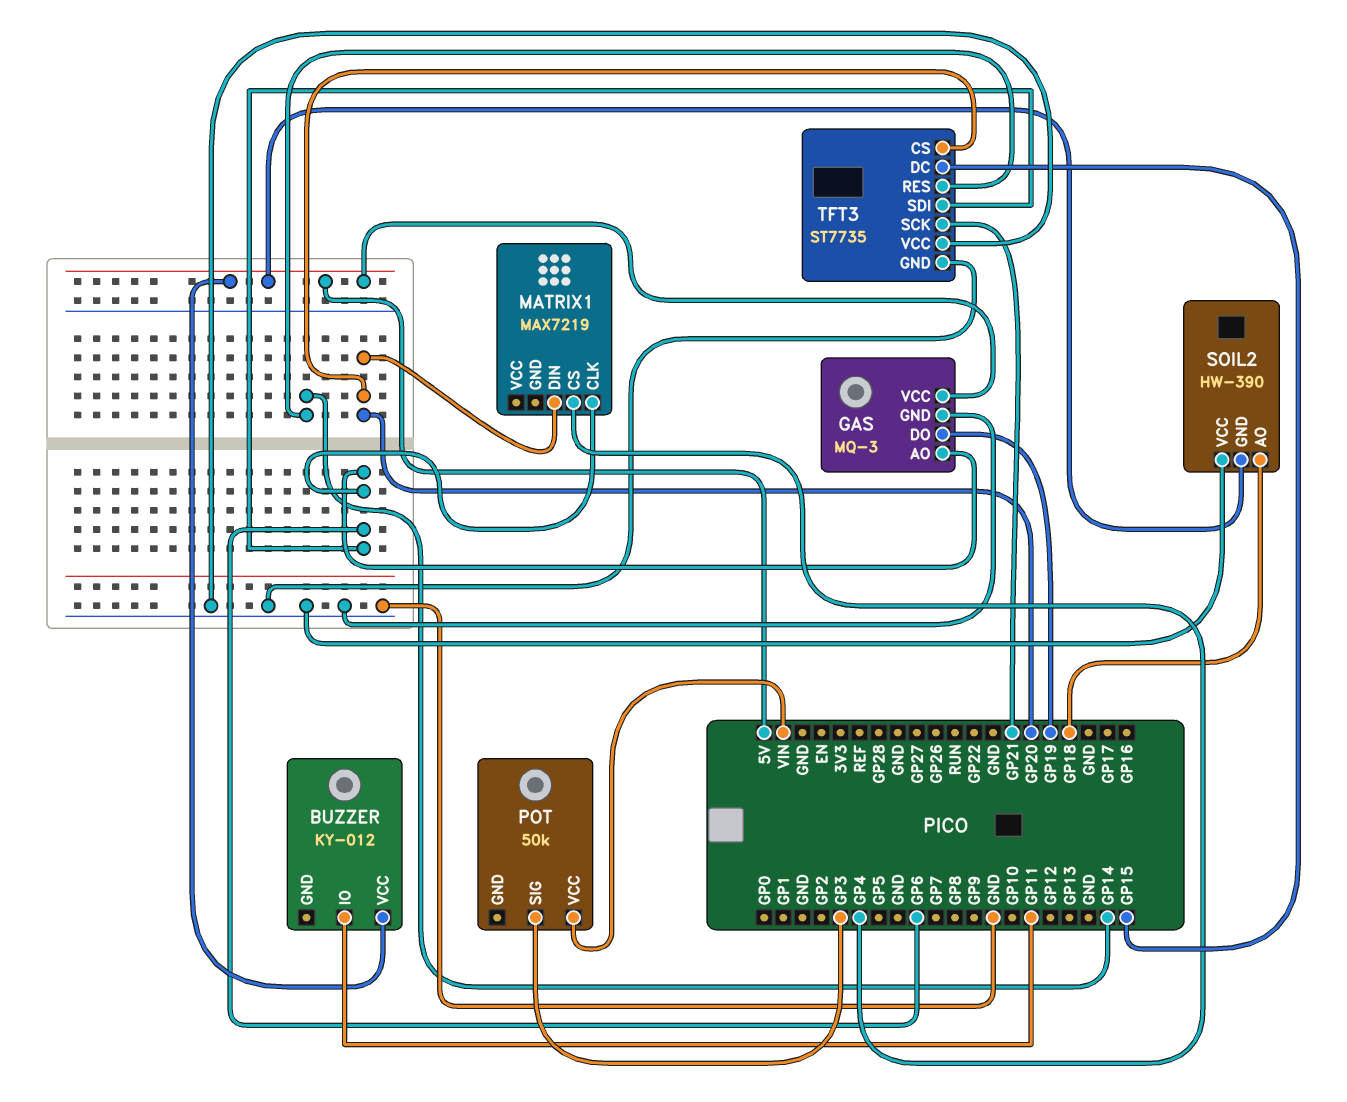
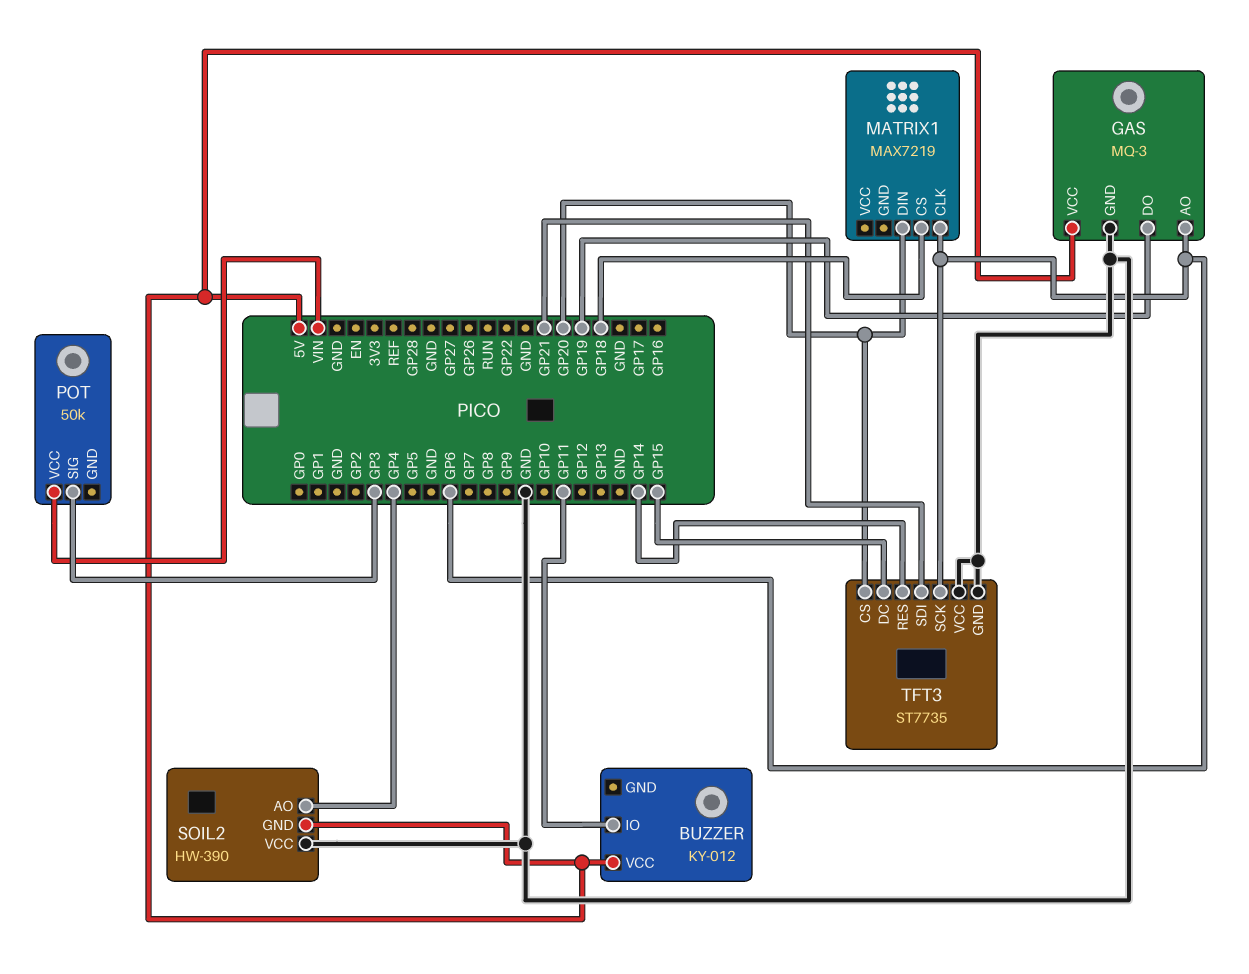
MATRIX1 pin CS: GP4 -> GP18
SOIL2 pin AO: GP18 -> GP4
TFT3 pin SCK: GP21 -> GP6
TFT3 pin SDI: GP6 -> GP21

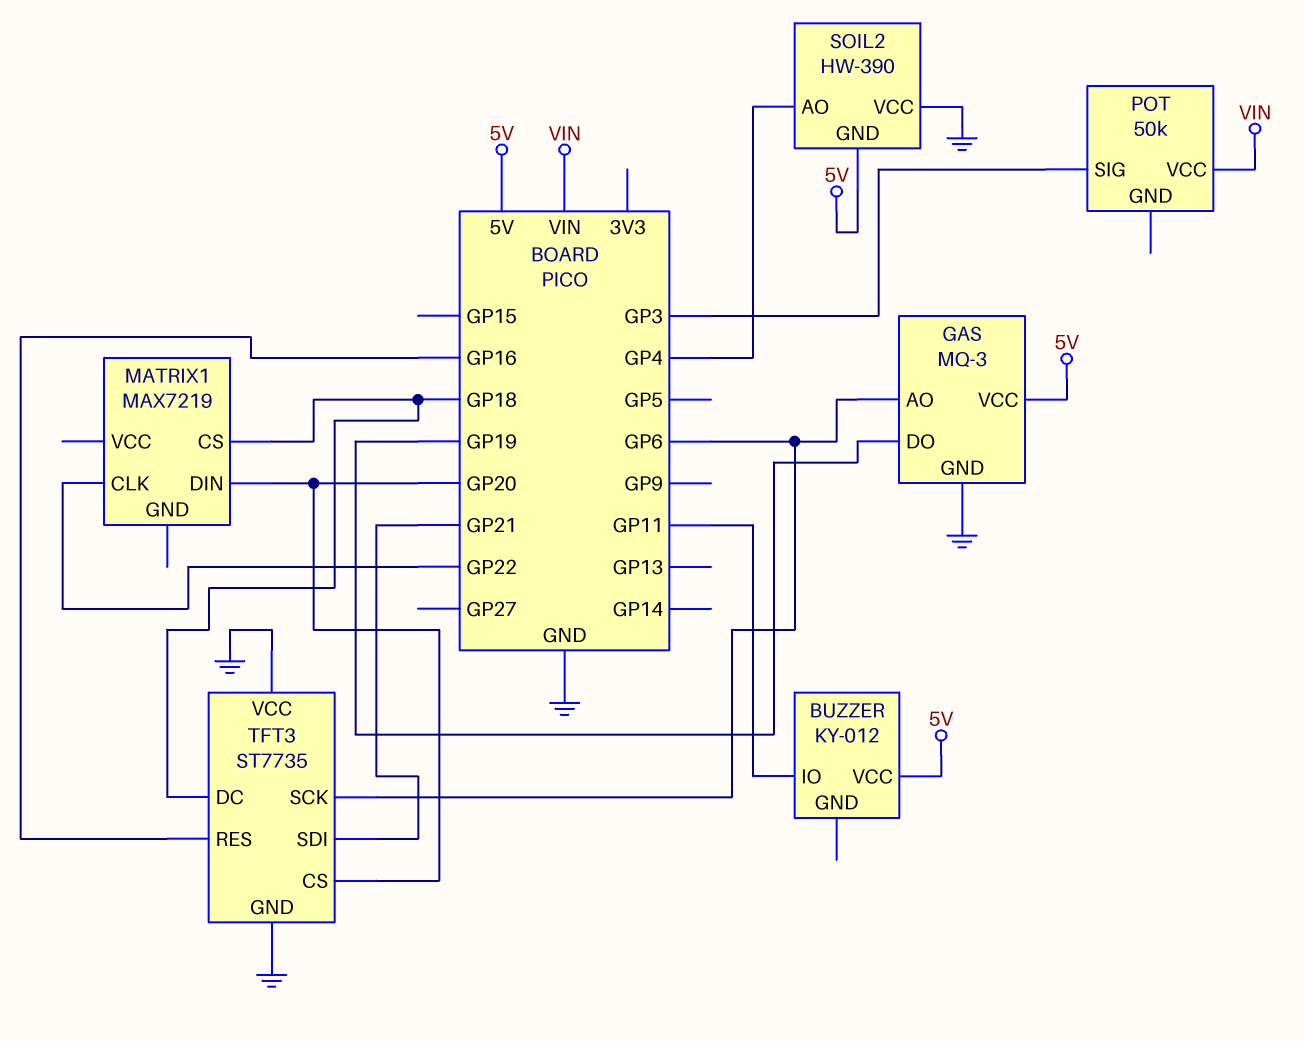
MATRIX1 pin CLK: GP6 -> GP22
TFT3 pin DC: GP15 -> GP18
TFT3 pin RES: GP14 -> GP16

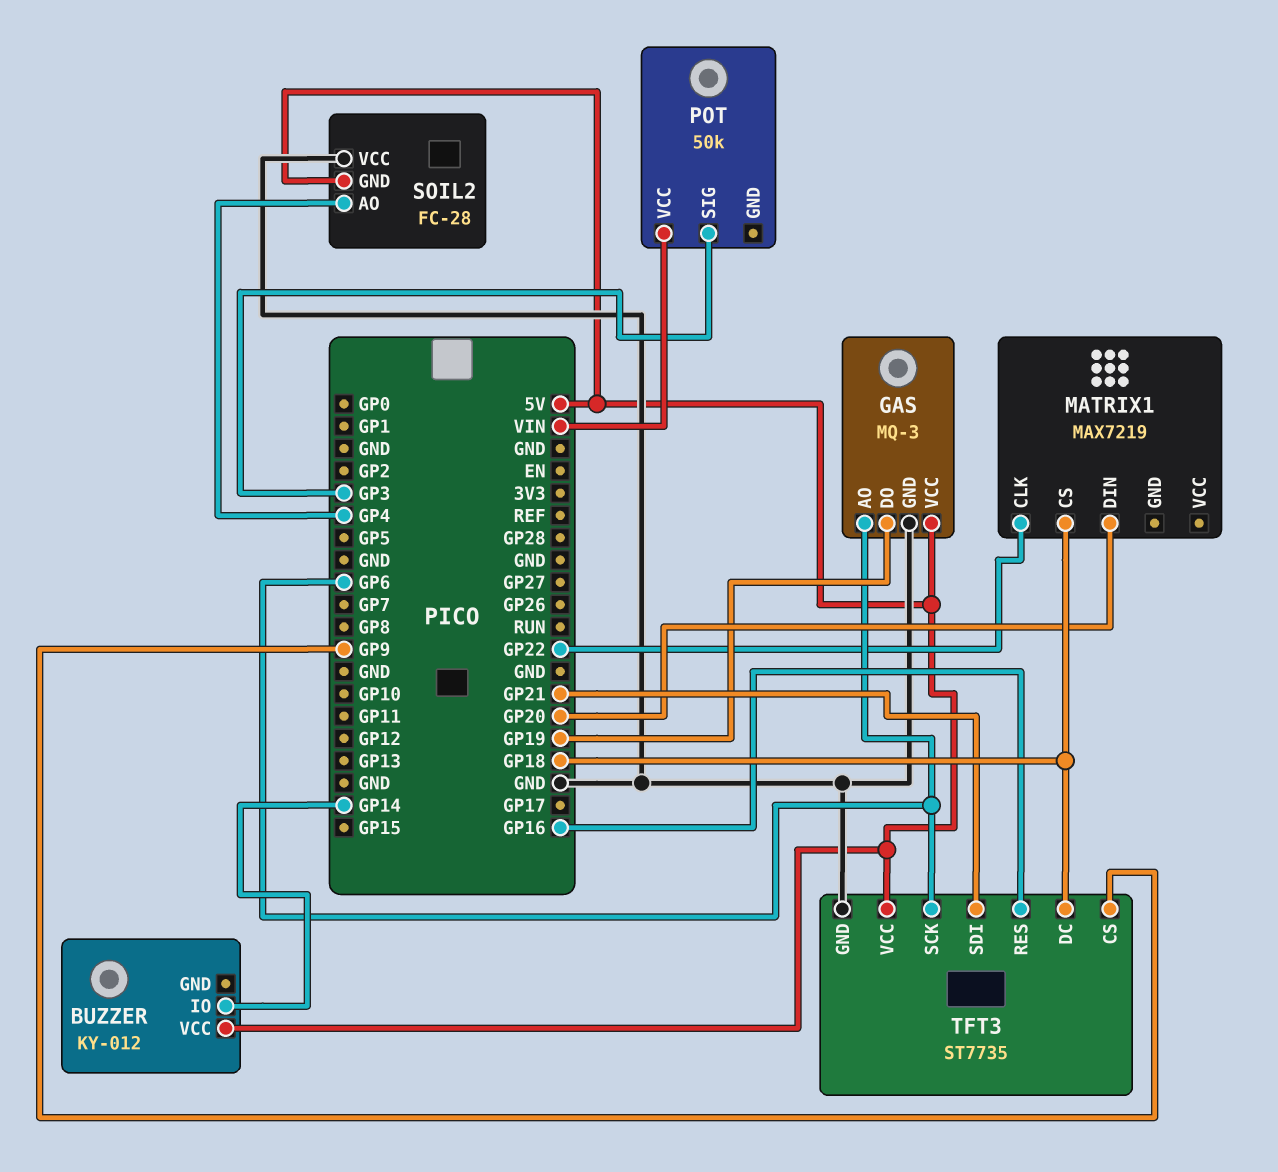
BUZZER pin IO: GP11 -> GP14
SOIL2: HW-390 -> FC-28
TFT3 pin CS: GP20 -> GP9
TFT3 pin VCC: GND -> 5V

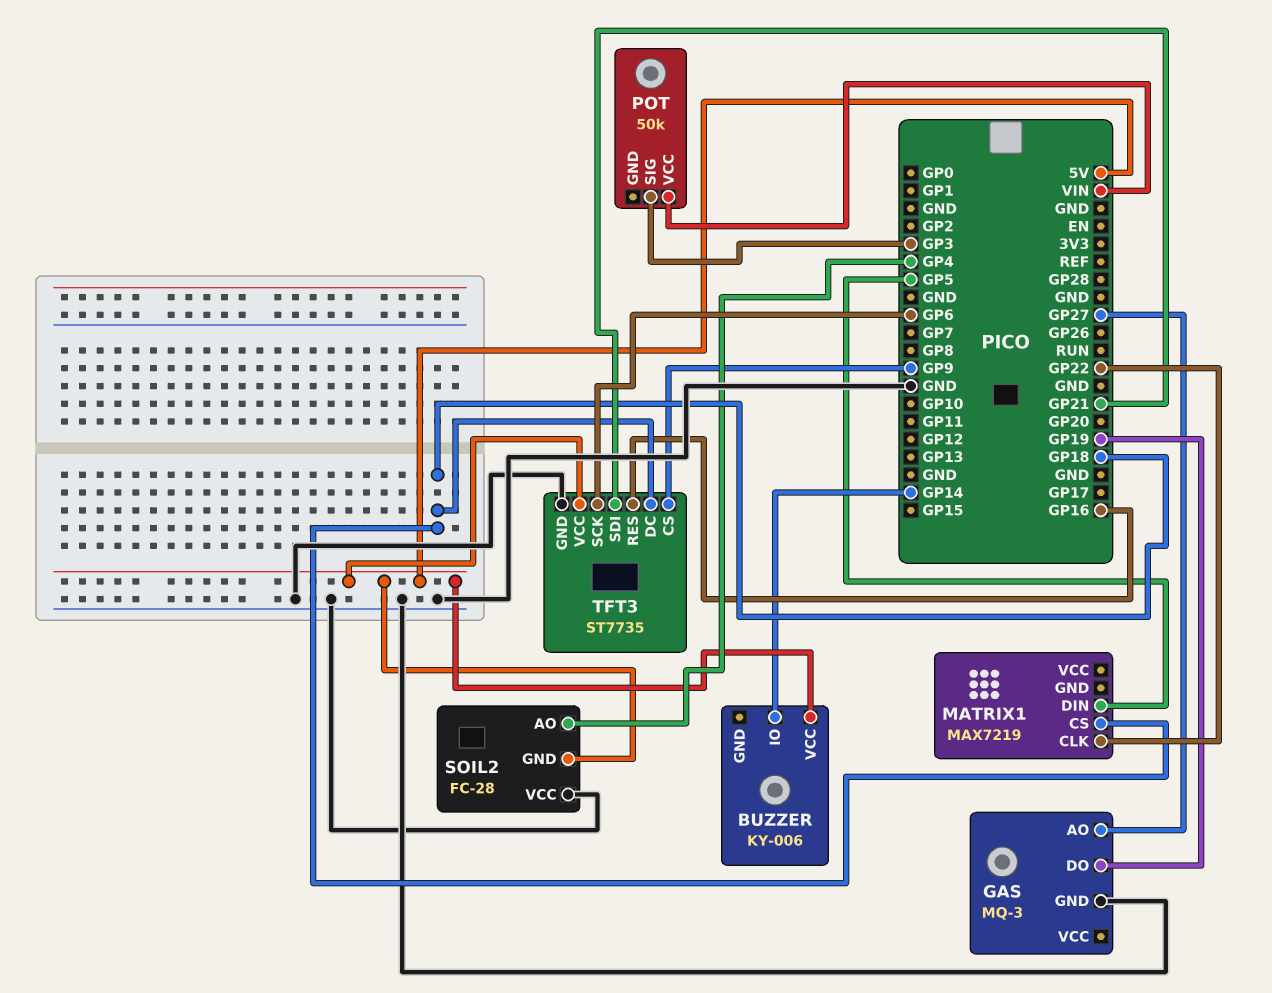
BUZZER: KY-012 -> KY-006
GAS pin AO: GP6 -> GP27
GAS pin VCC: 5V -> none
MATRIX1 pin DIN: GP20 -> GP5

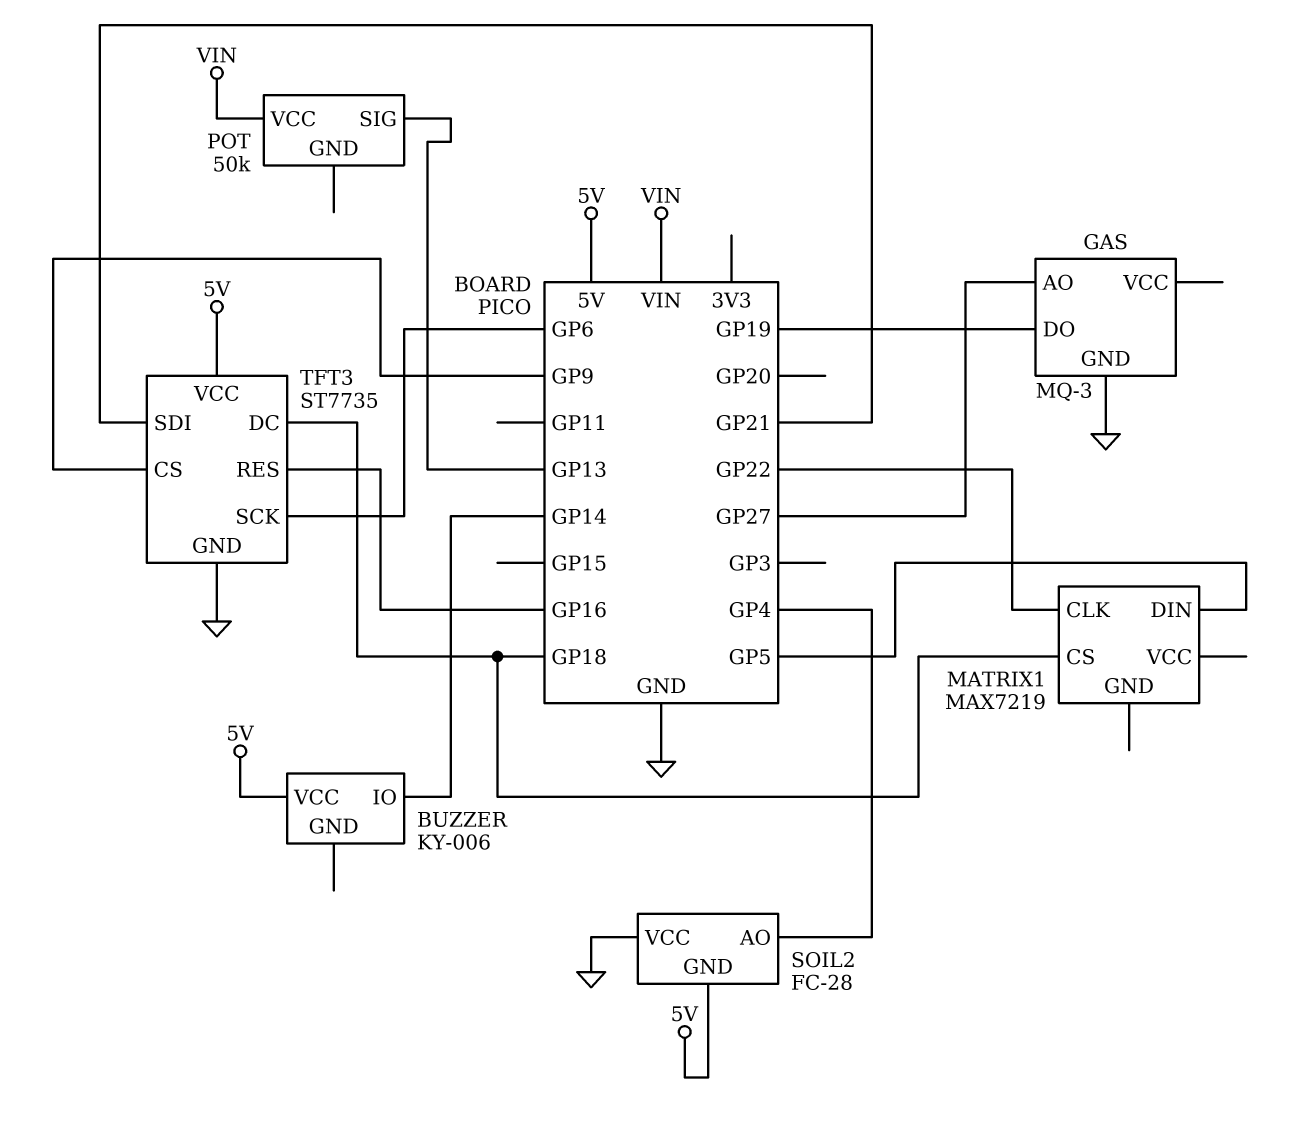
POT pin SIG: GP3 -> GP13

